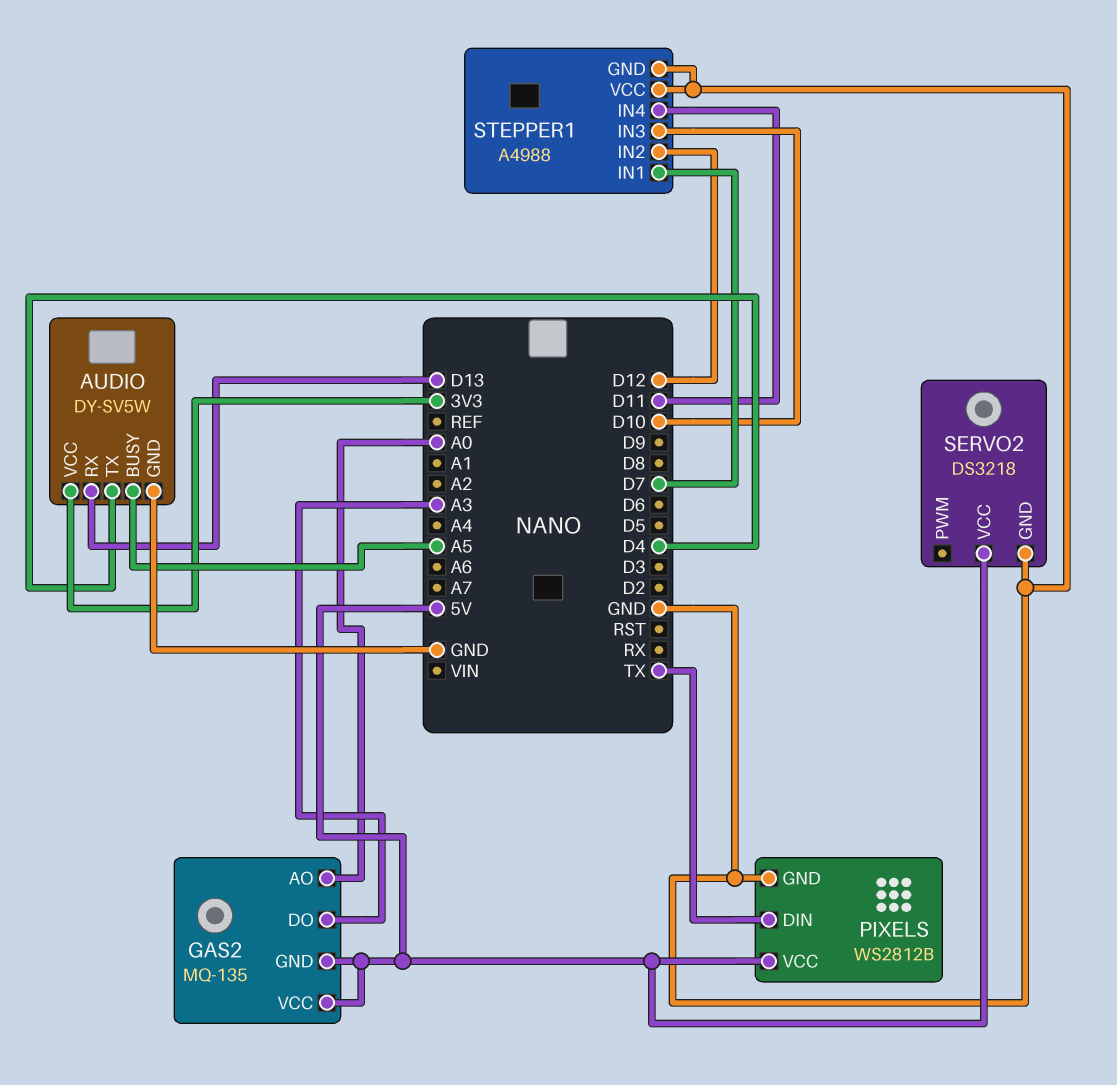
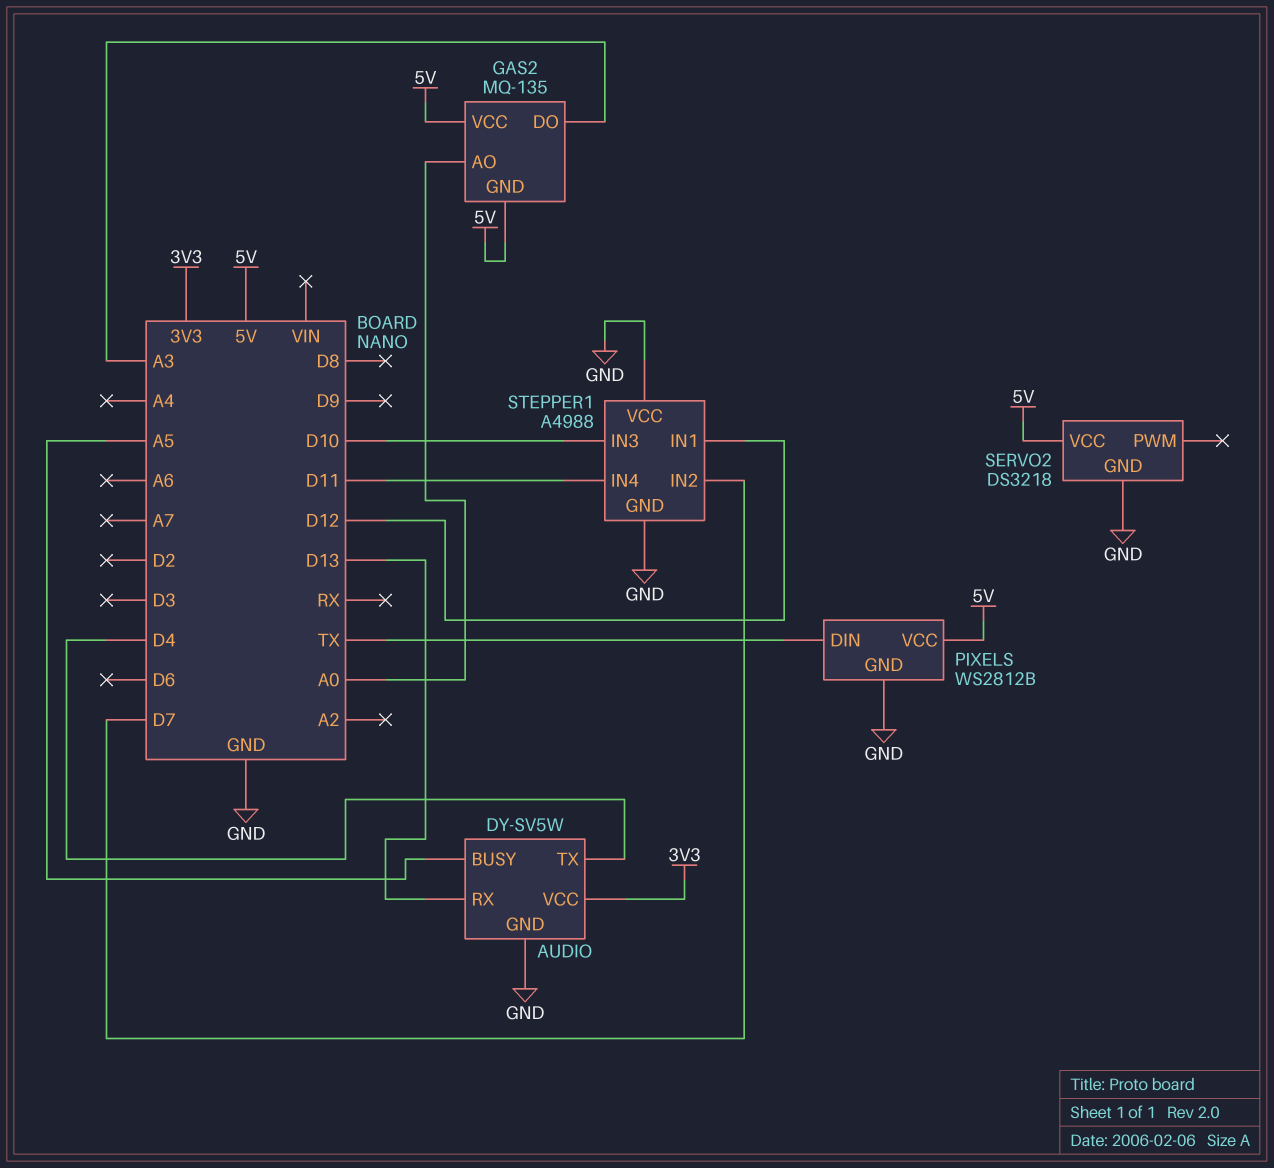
STEPPER1 pin IN1: D7 -> D12
STEPPER1 pin IN2: D12 -> D7

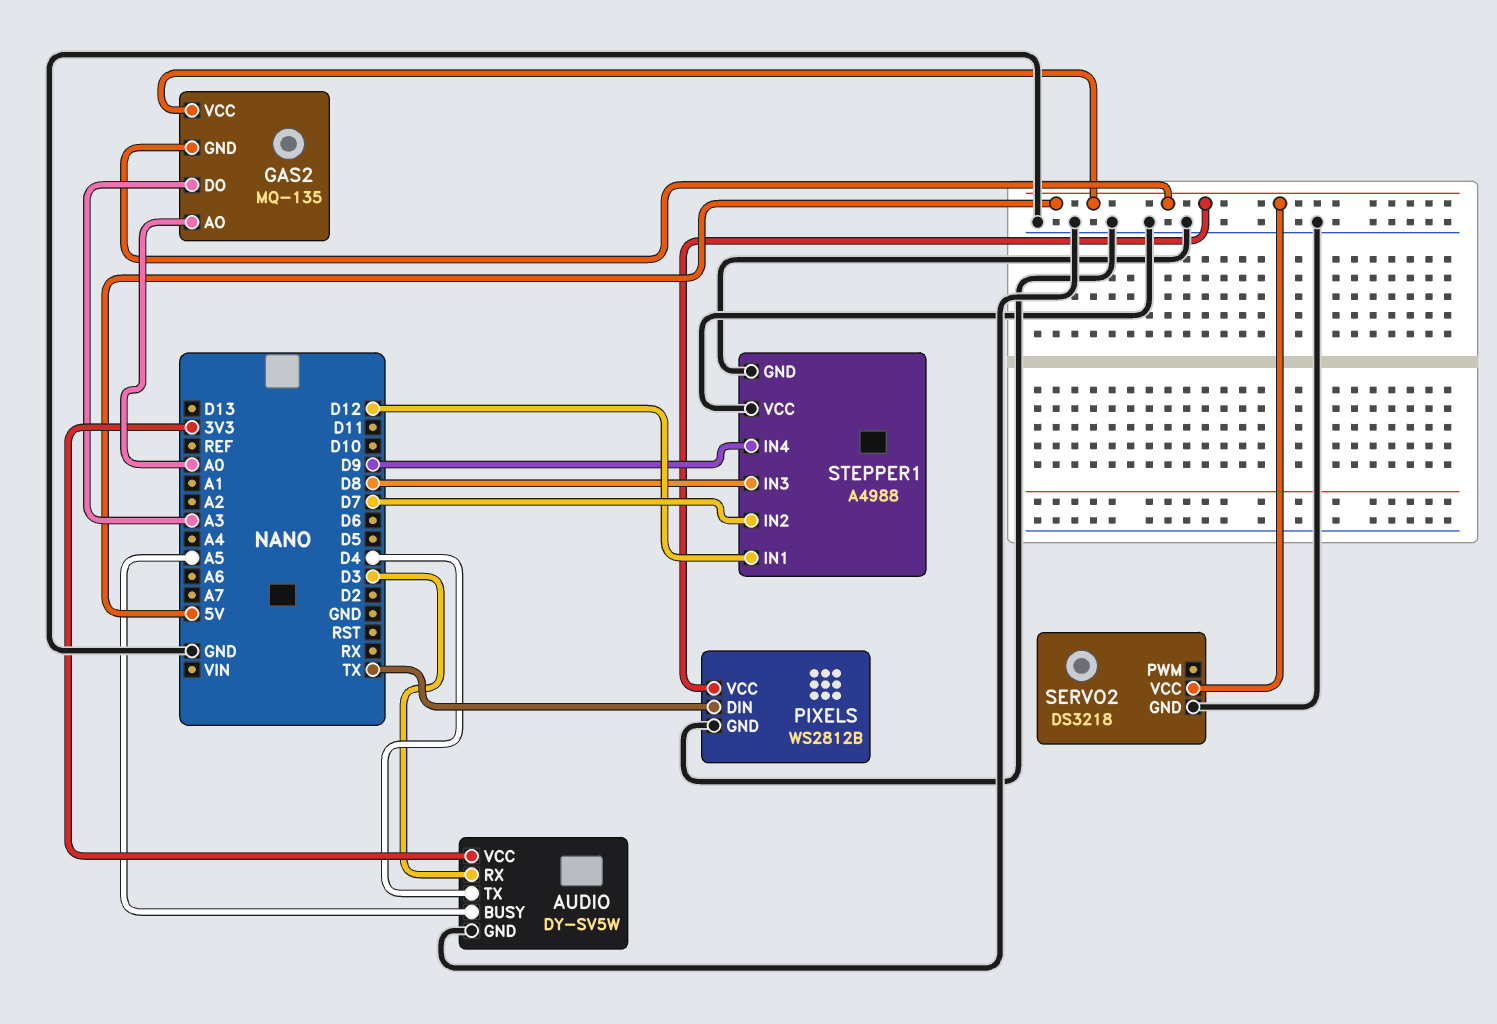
AUDIO pin RX: D13 -> D3
STEPPER1 pin IN3: D10 -> D8
STEPPER1 pin IN4: D11 -> D9

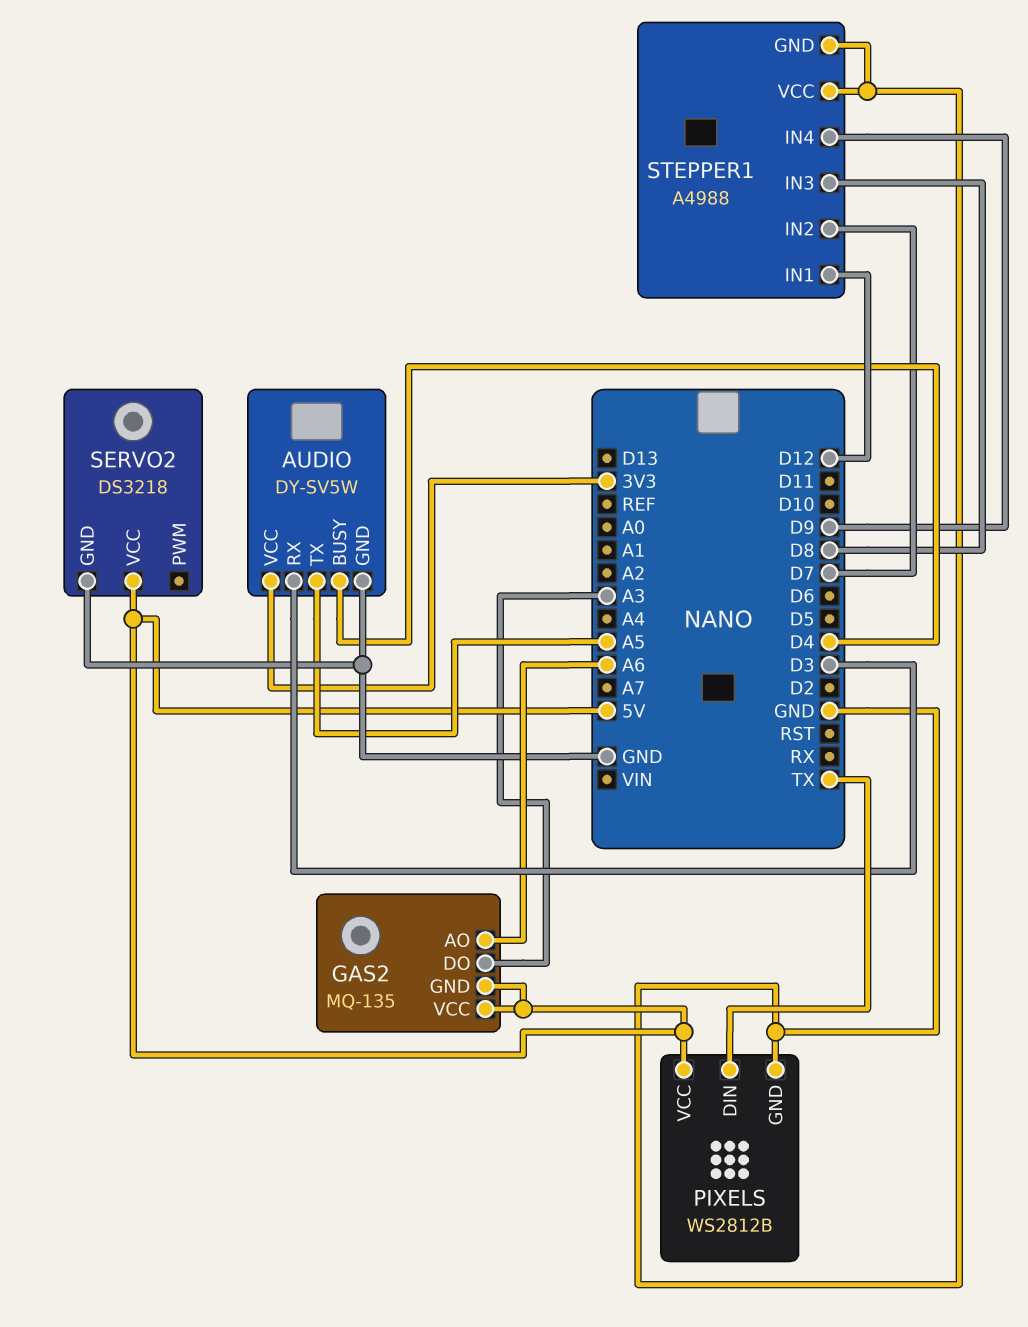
AUDIO pin BUSY: A5 -> D4
AUDIO pin TX: D4 -> A5
GAS2 pin AO: A0 -> A6

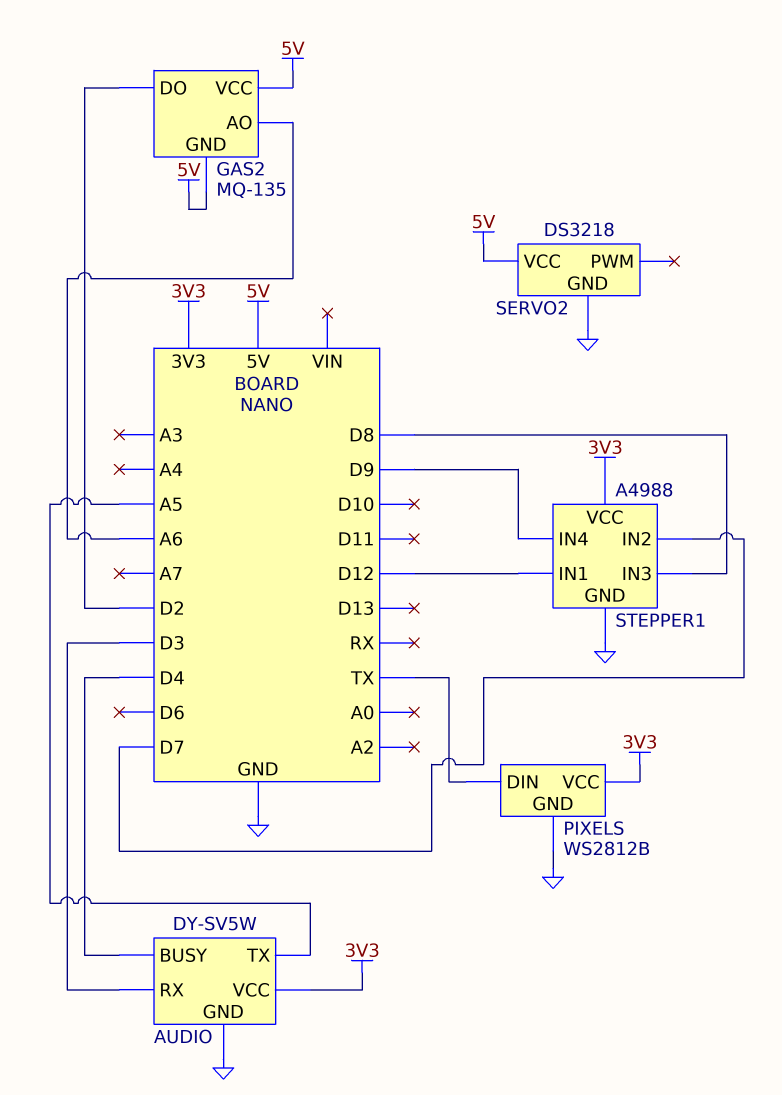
GAS2 pin DO: A3 -> D2
PIXELS pin VCC: 5V -> 3V3
STEPPER1 pin VCC: GND -> 3V3

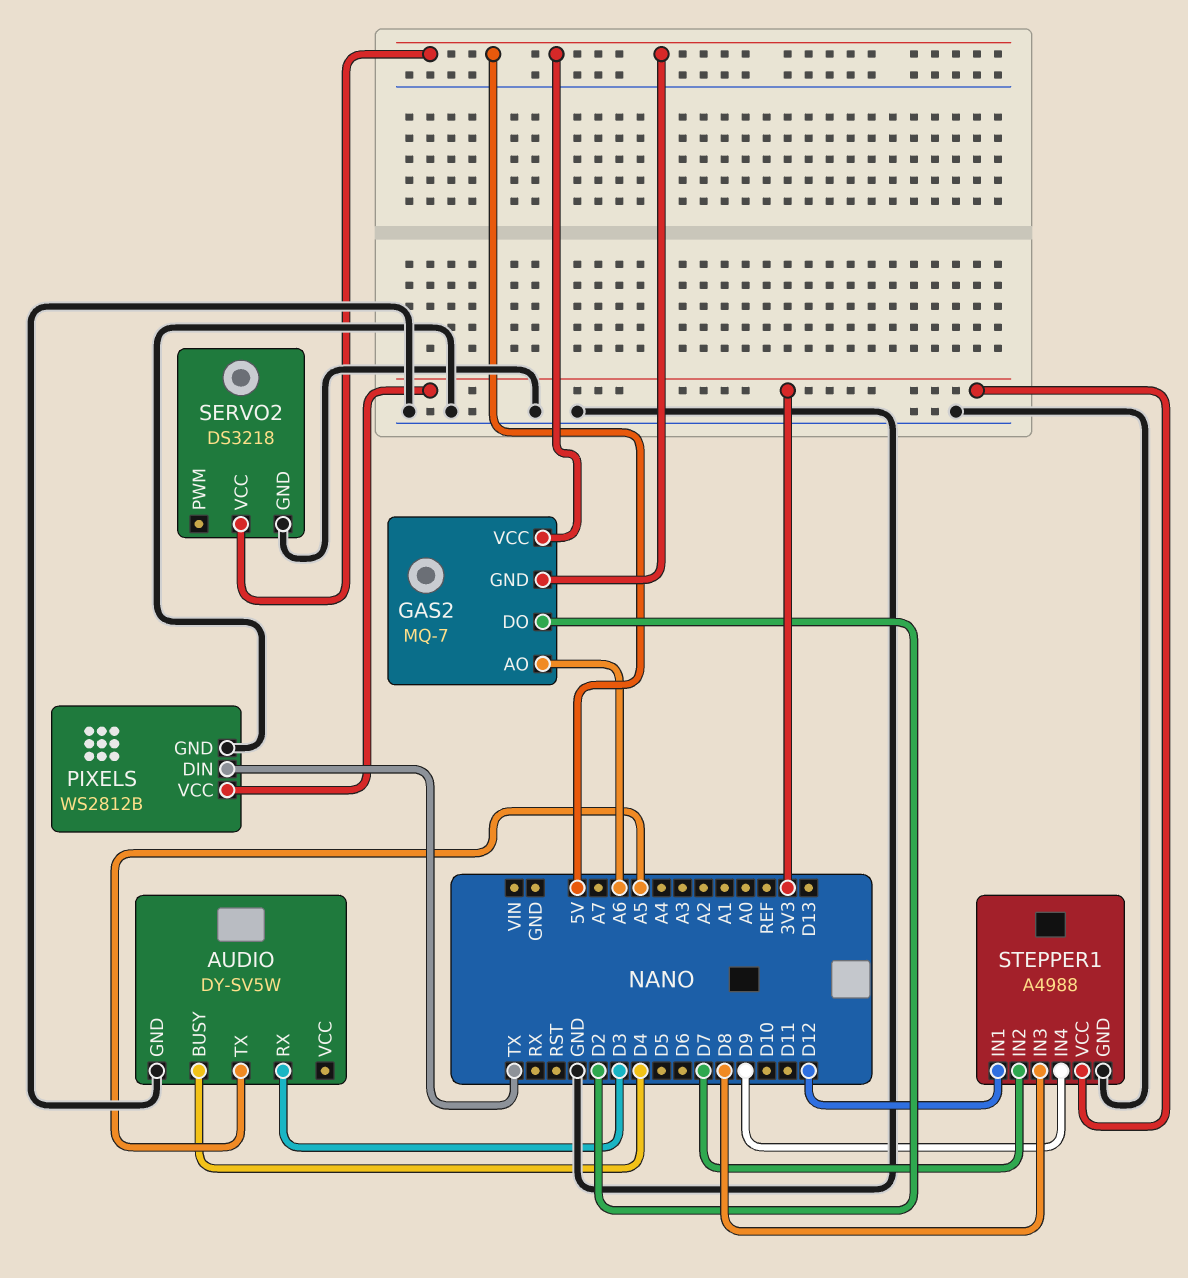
AUDIO pin VCC: 3V3 -> none
GAS2: MQ-135 -> MQ-7

